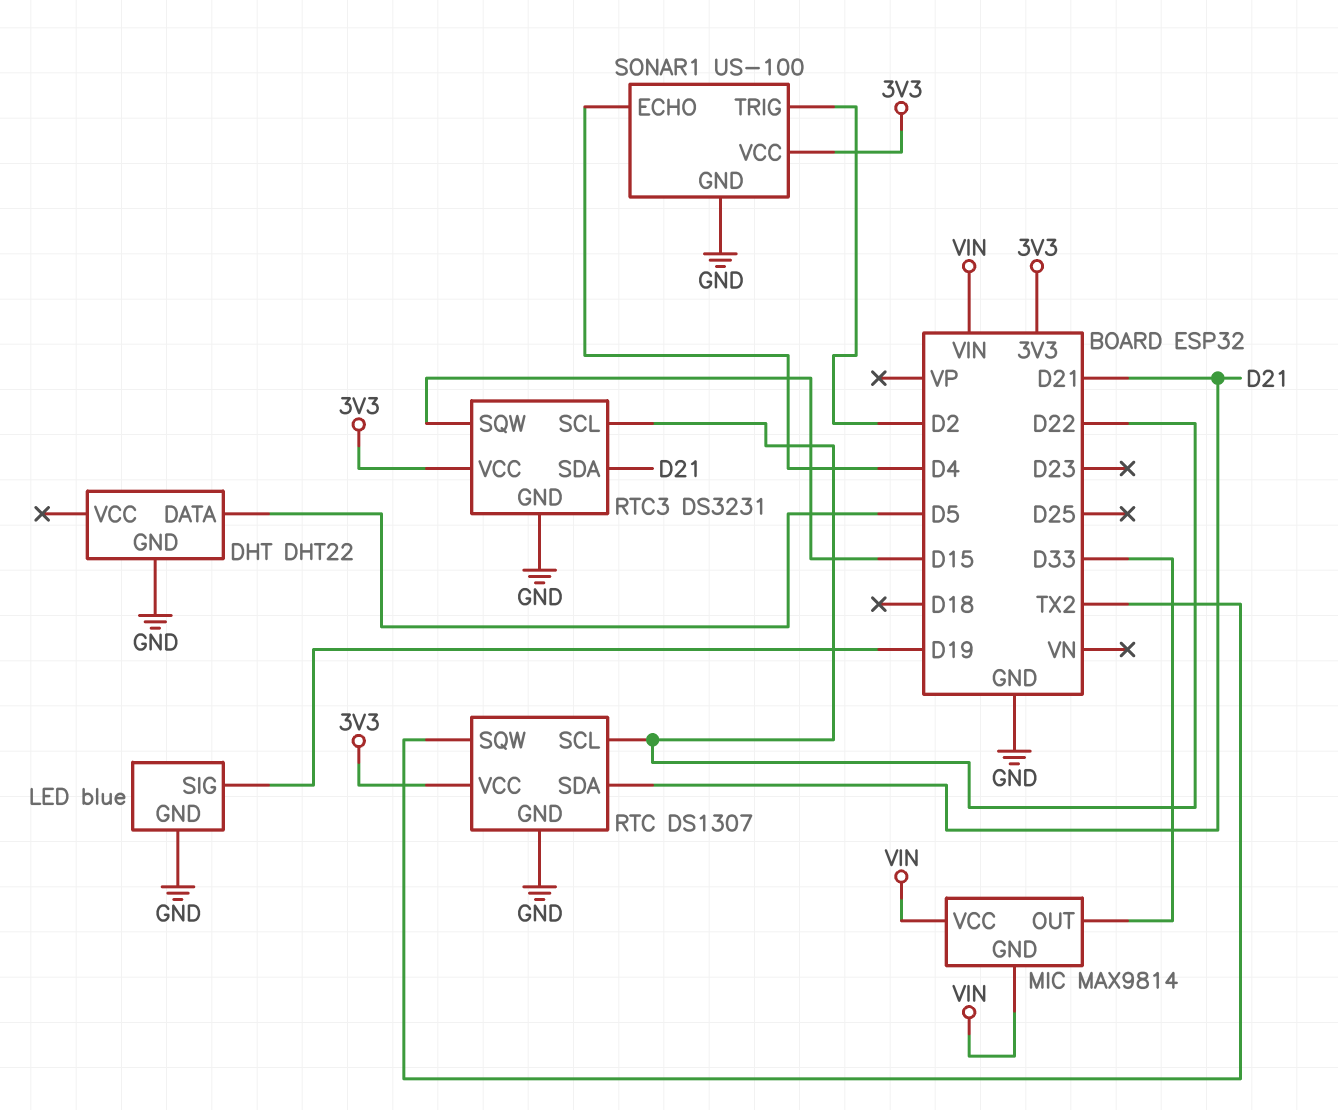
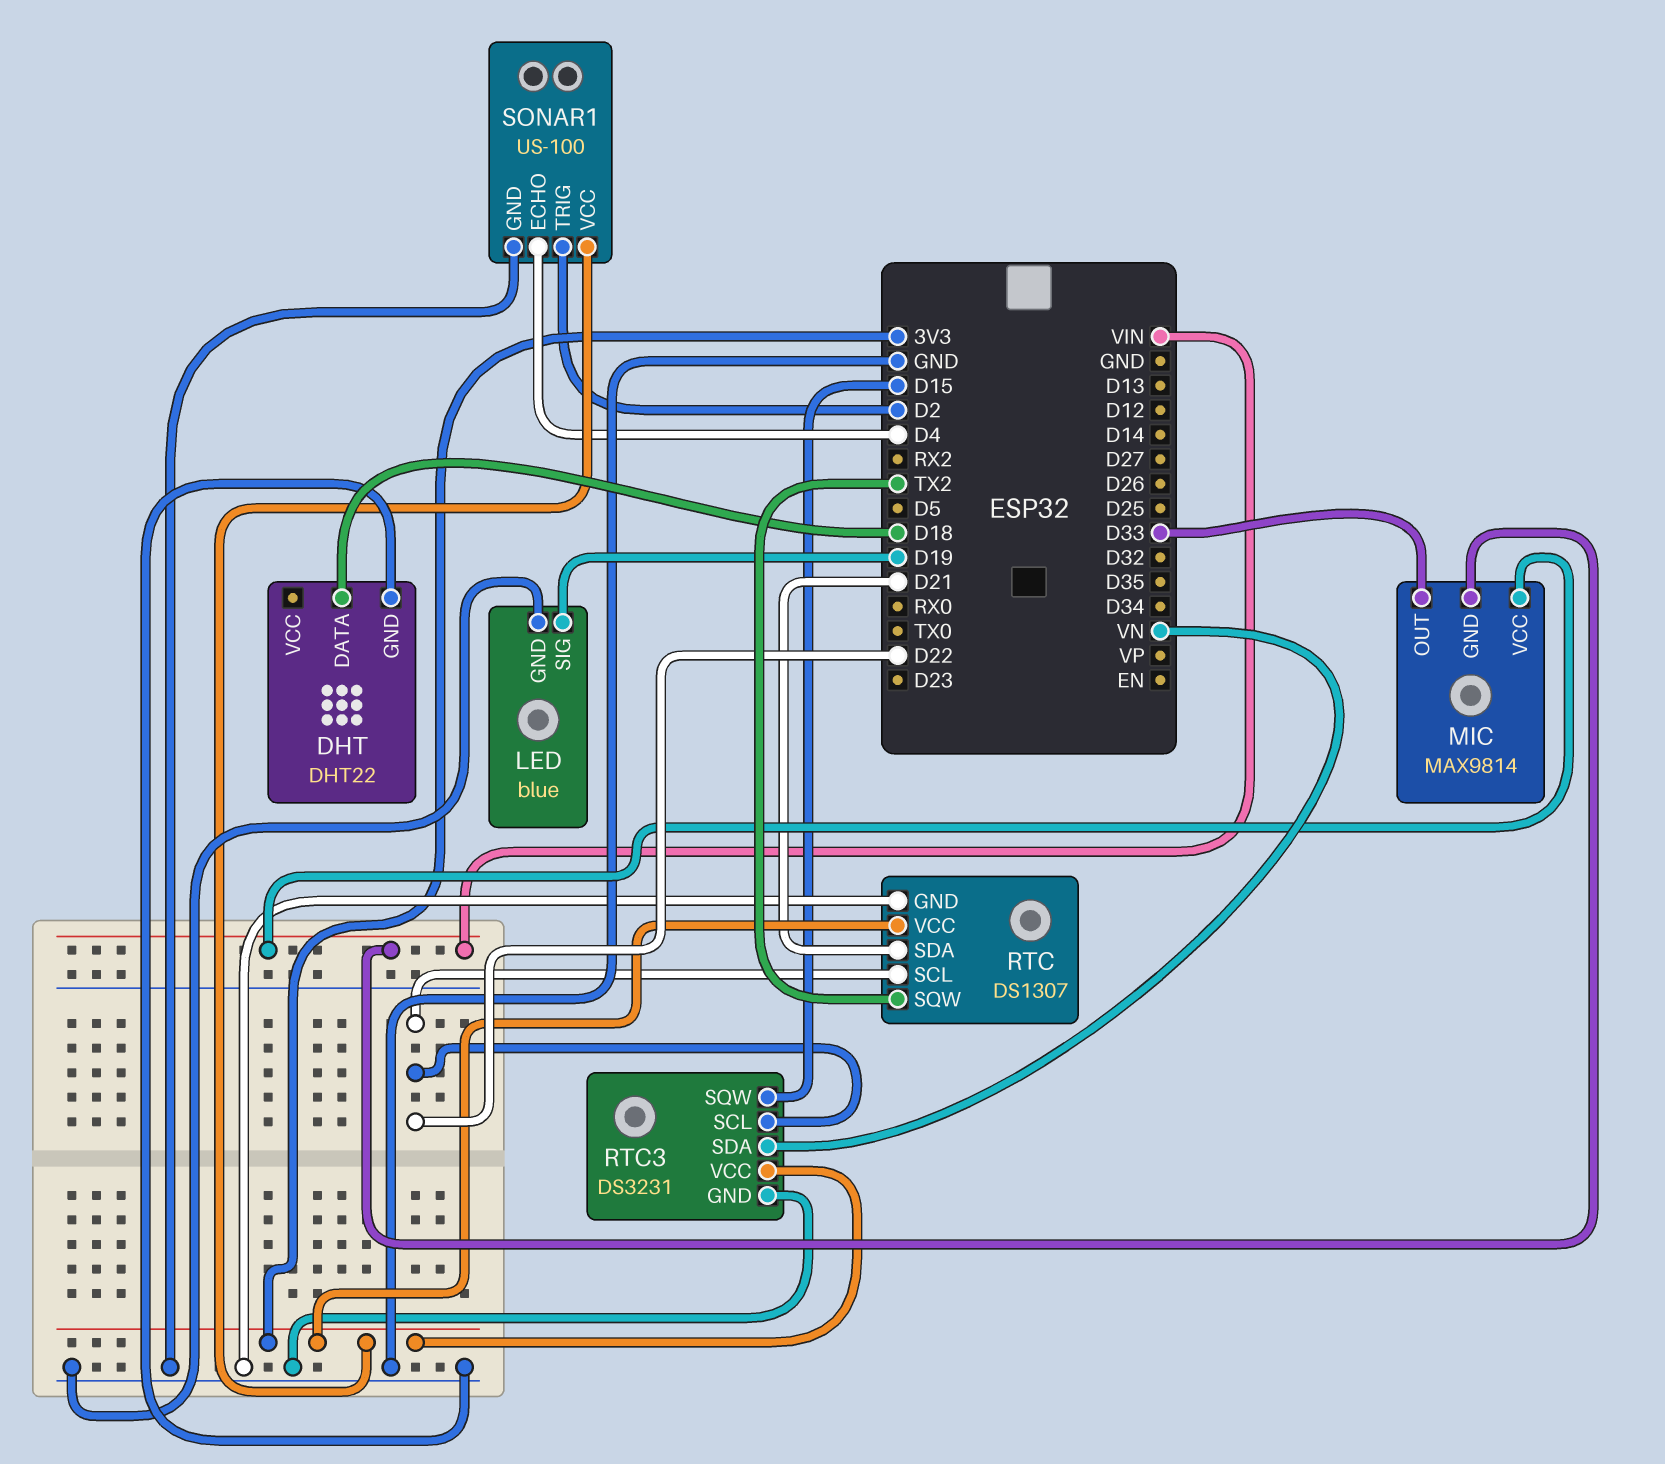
DHT pin DATA: D5 -> D18
RTC3 pin SDA: D21 -> VN

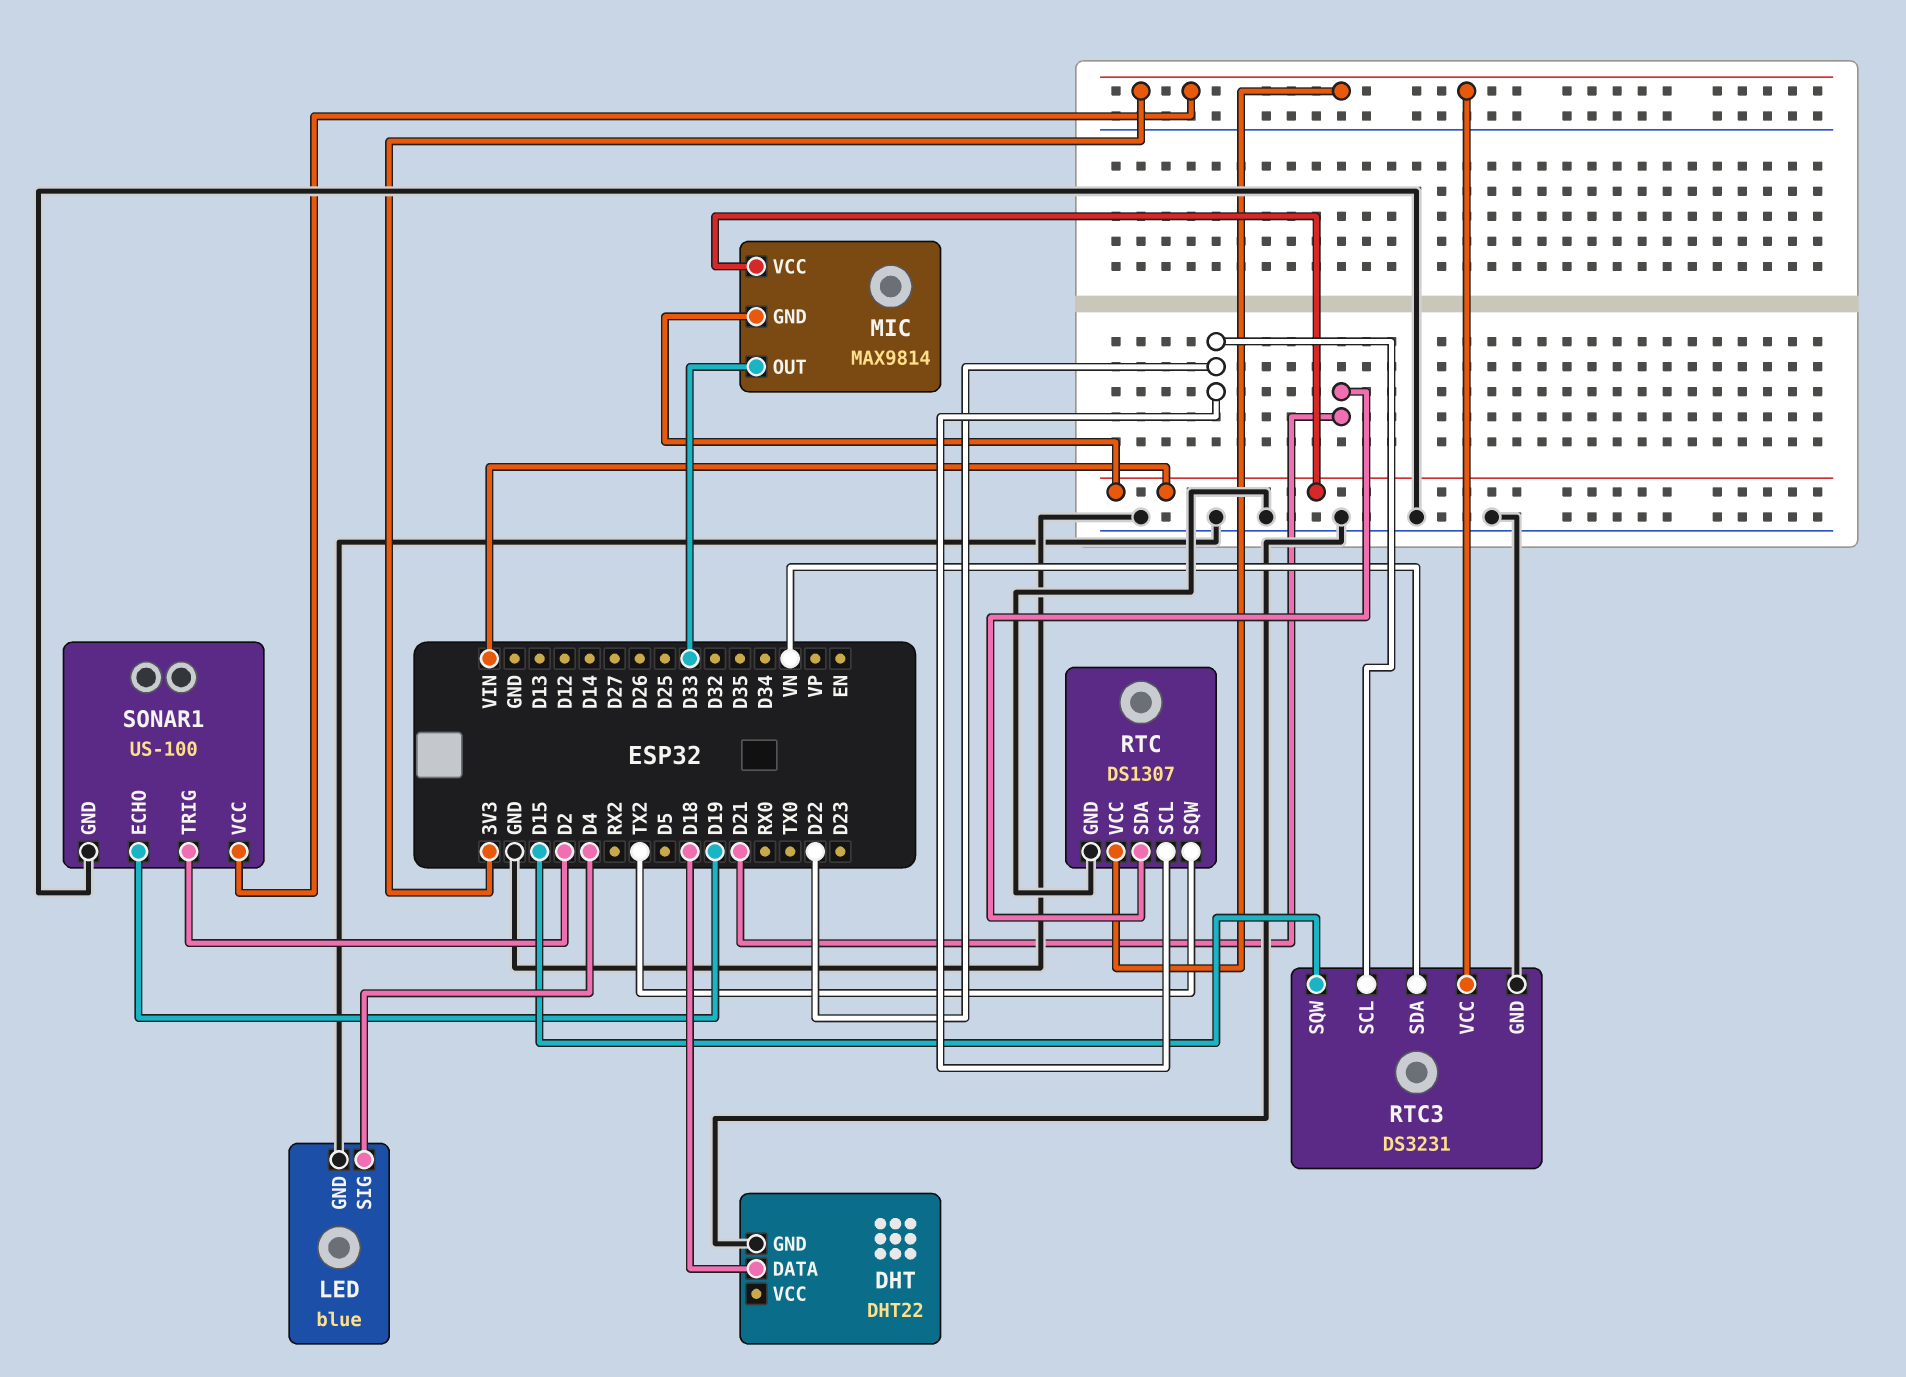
LED pin SIG: D19 -> D4
SONAR1 pin ECHO: D4 -> D19

